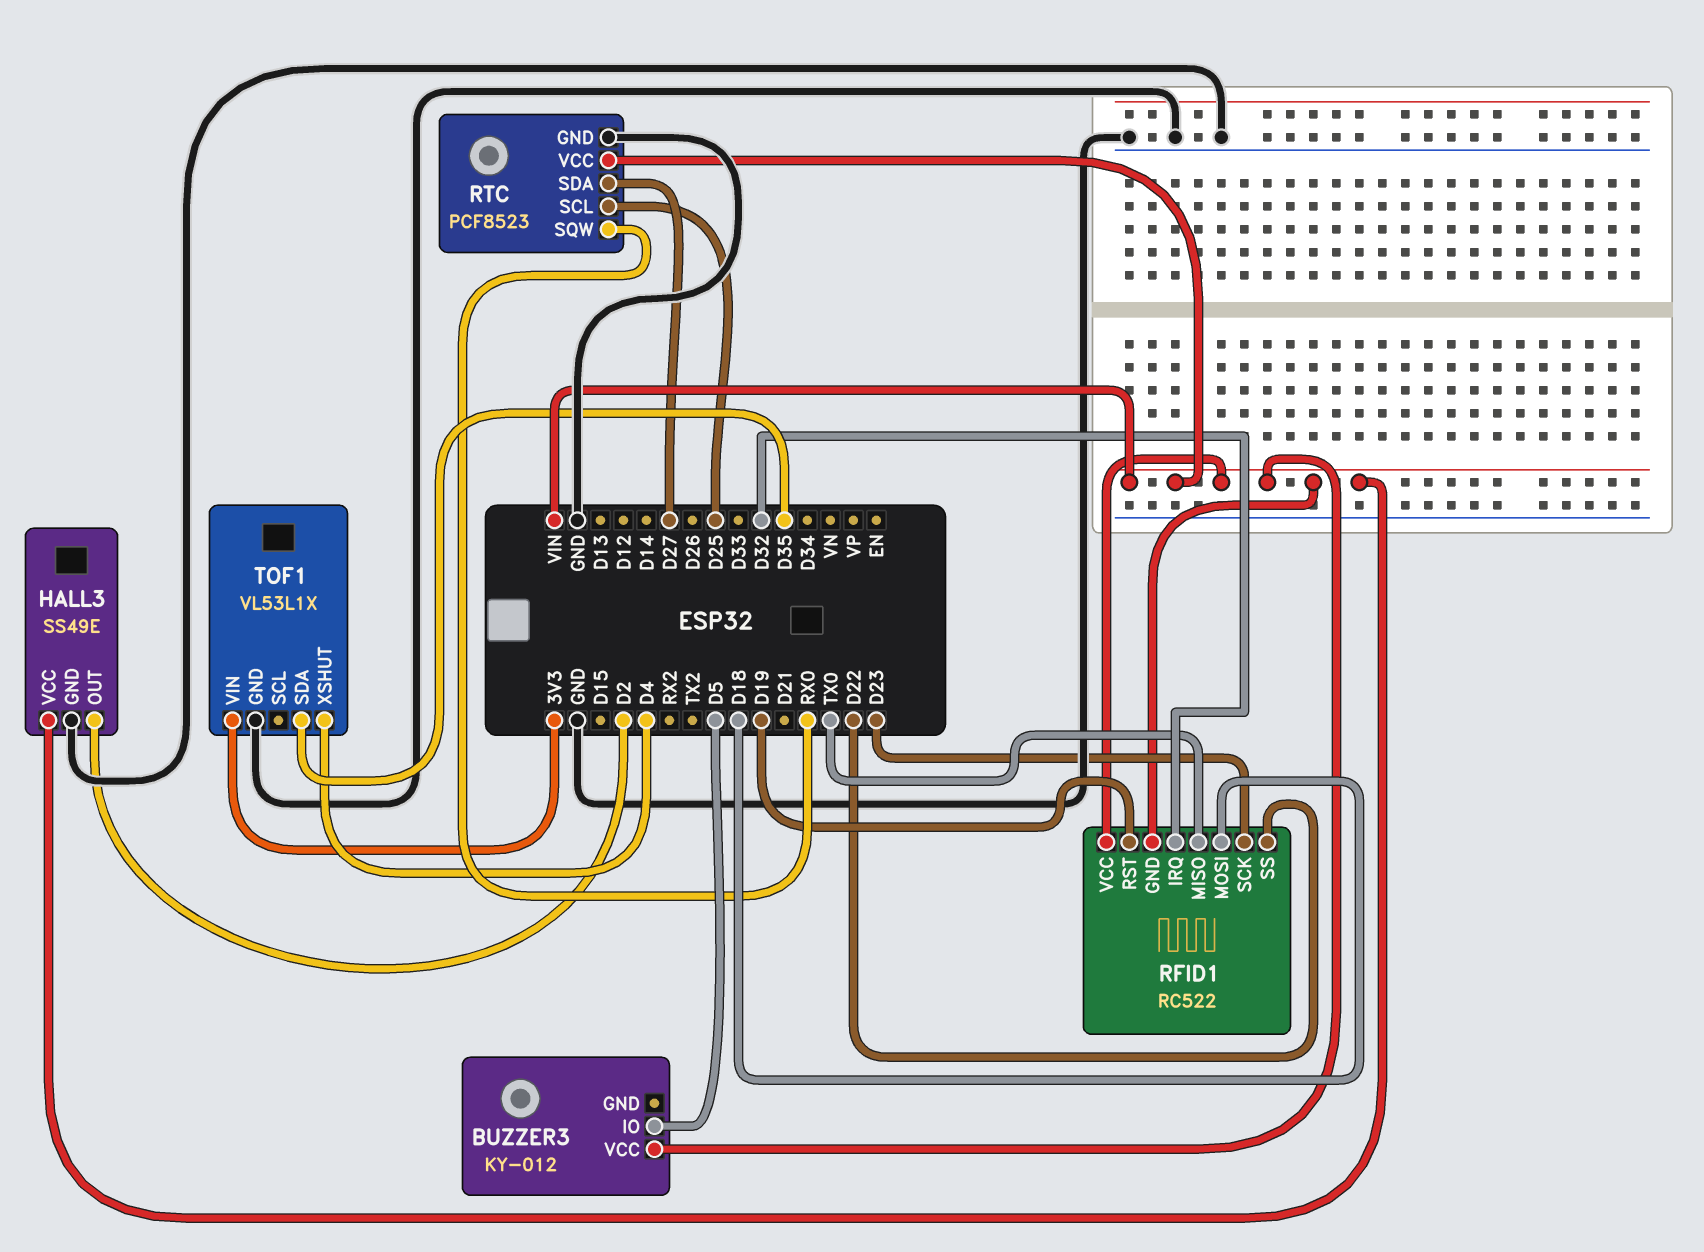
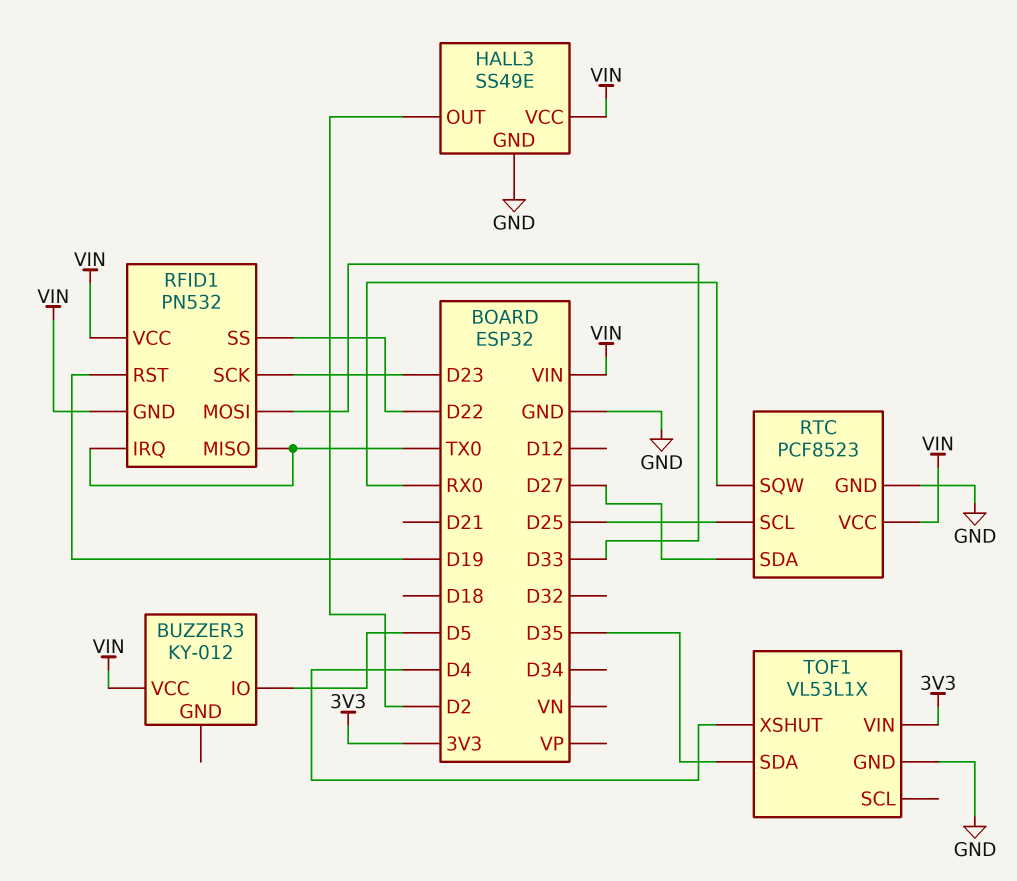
RFID1: RC522 -> PN532
RFID1 pin IRQ: D32 -> TX0
RFID1 pin MOSI: D18 -> D33

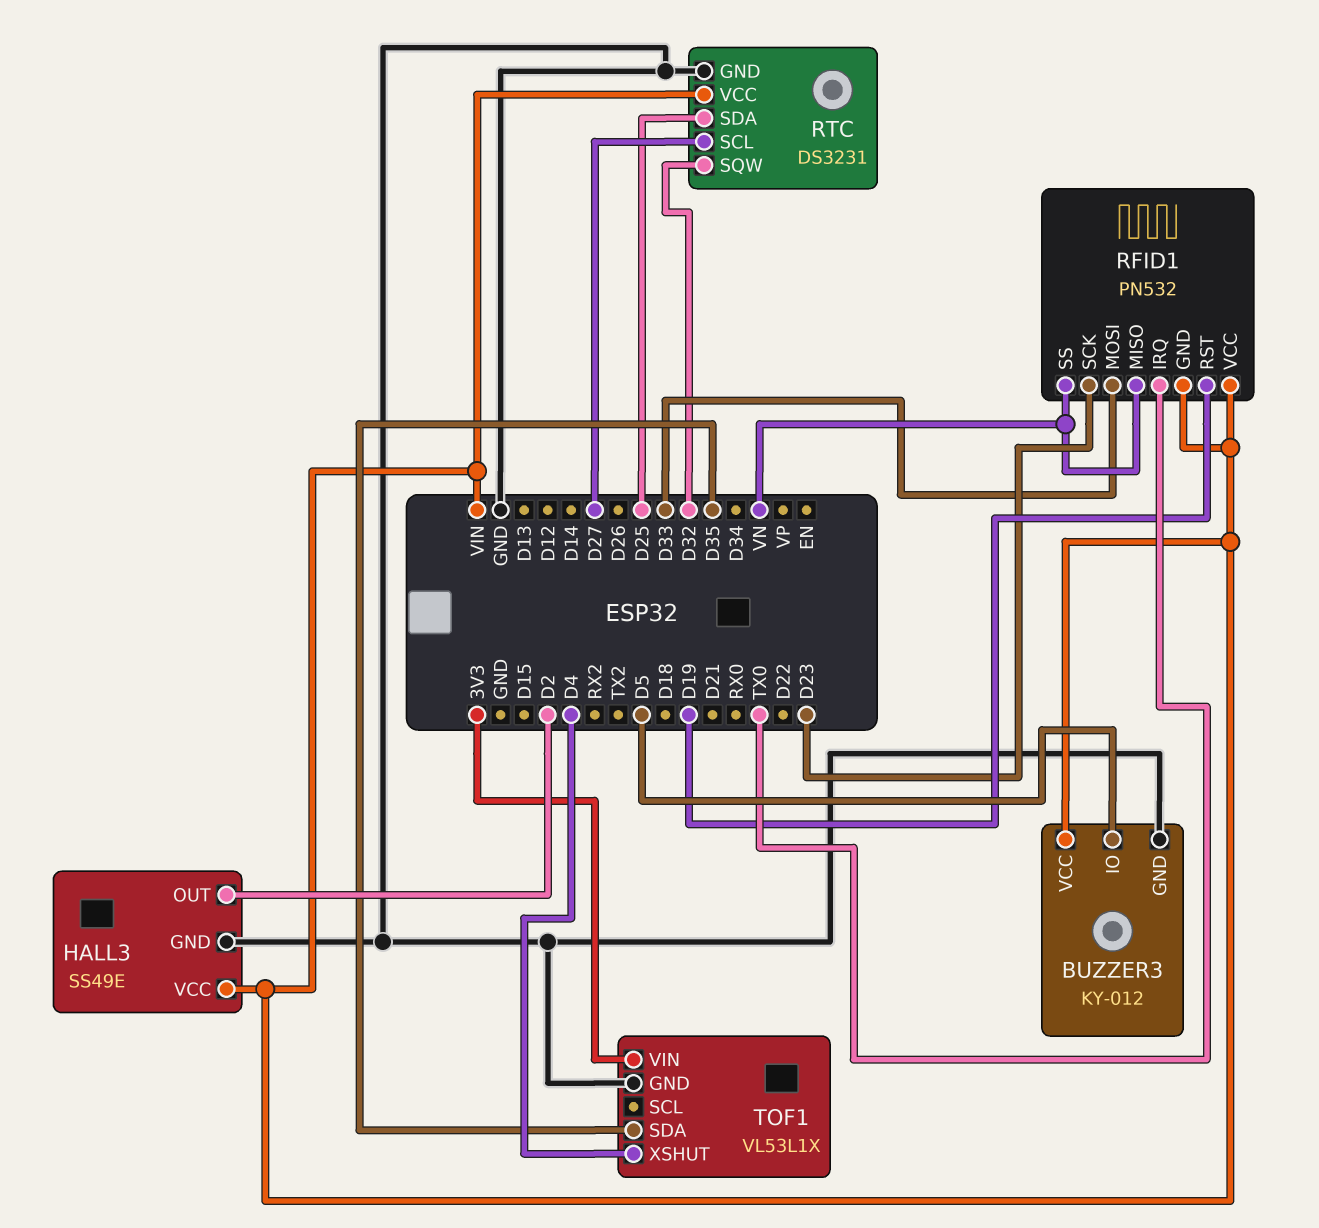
BUZZER3 pin GND: none -> GND
RFID1 pin MISO: TX0 -> VN
RFID1 pin SS: D22 -> VN
RTC: PCF8523 -> DS3231
RTC pin SCL: D25 -> D27
RTC pin SDA: D27 -> D25
RTC pin SQW: RX0 -> D32

